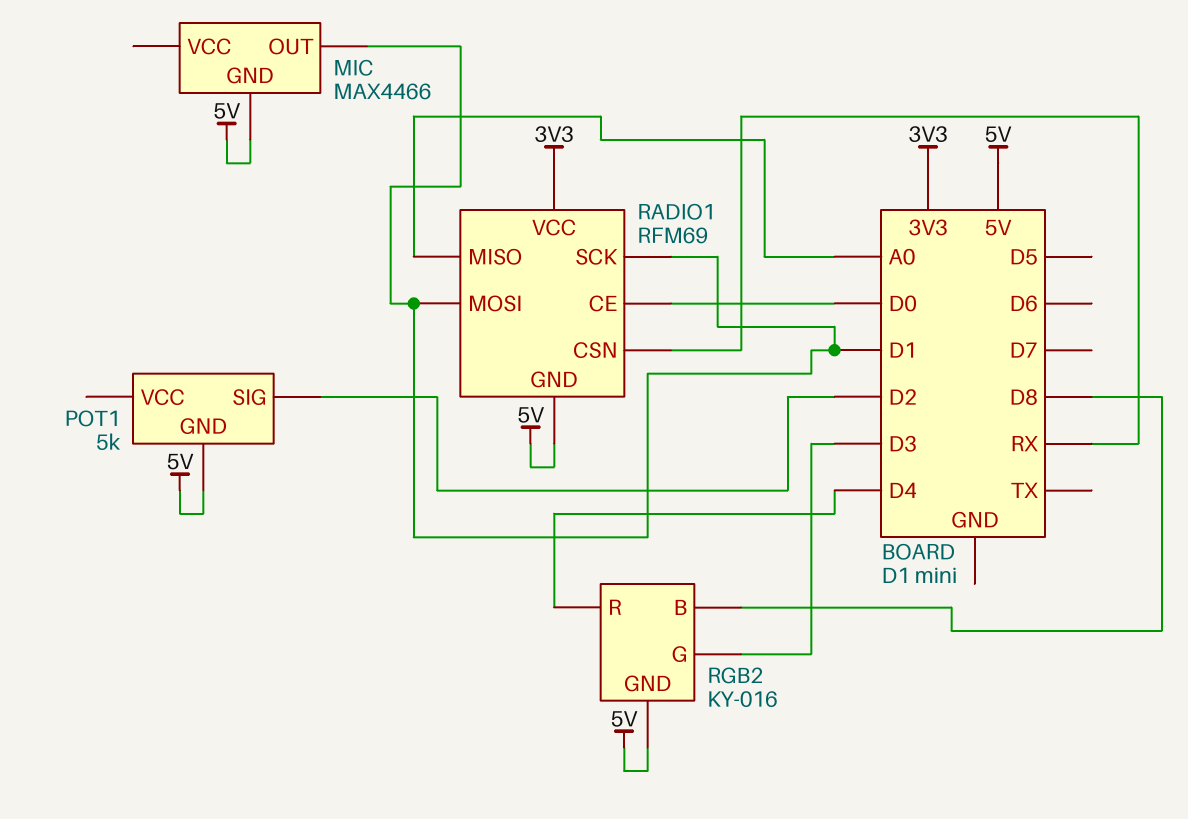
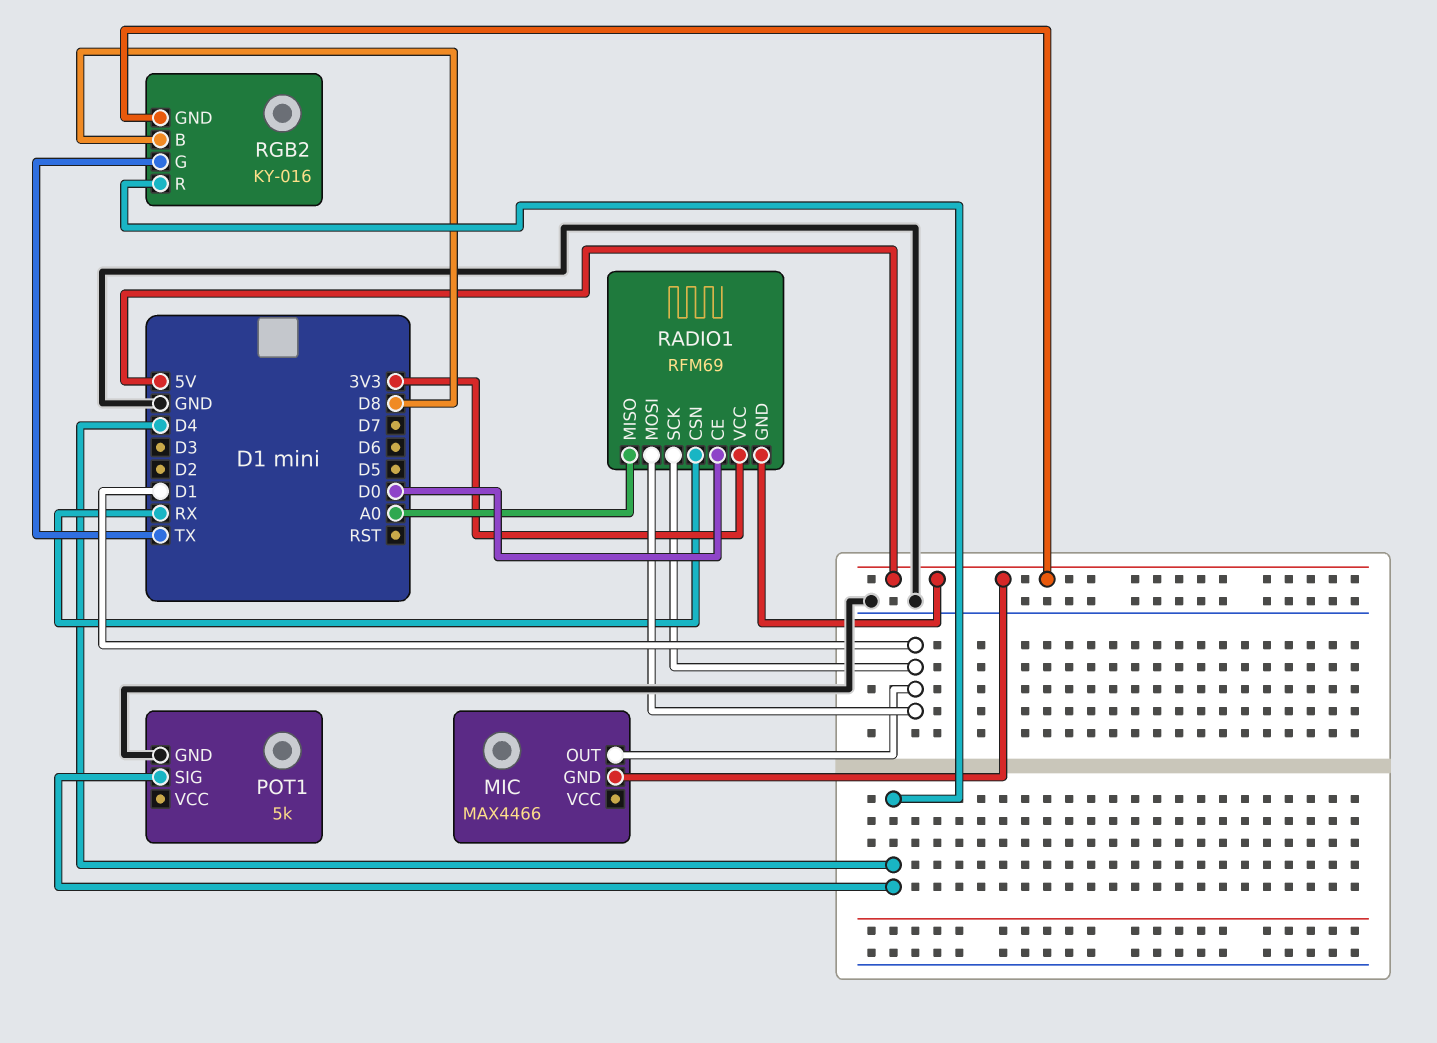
POT1 pin GND: 5V -> GND
POT1 pin SIG: D2 -> D4
RGB2 pin G: D3 -> TX

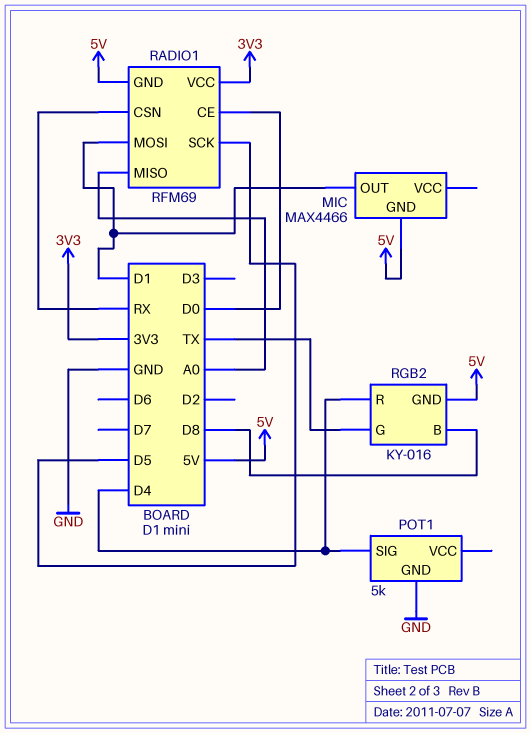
RADIO1 pin SCK: D1 -> D5

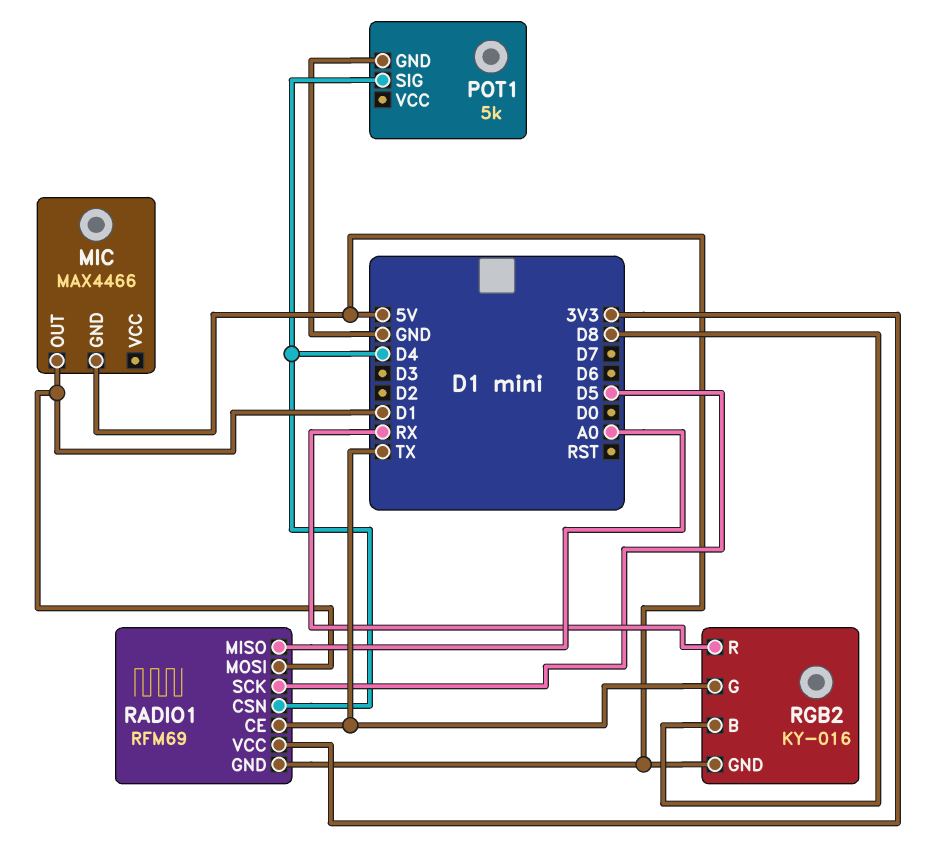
RADIO1 pin CE: D0 -> TX
RADIO1 pin CSN: RX -> D4
RGB2 pin R: D4 -> RX

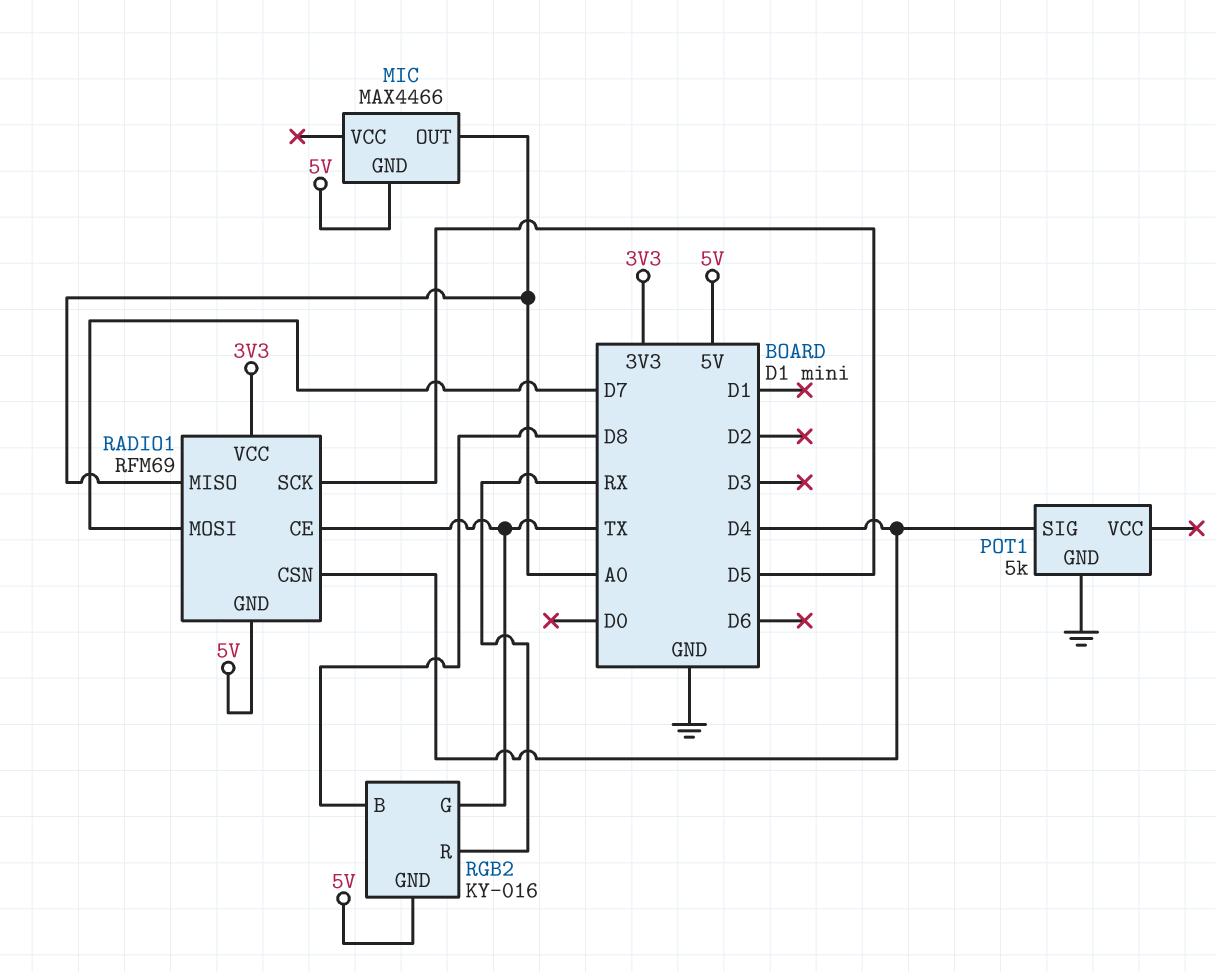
MIC pin OUT: D1 -> A0
RADIO1 pin MOSI: D1 -> D7

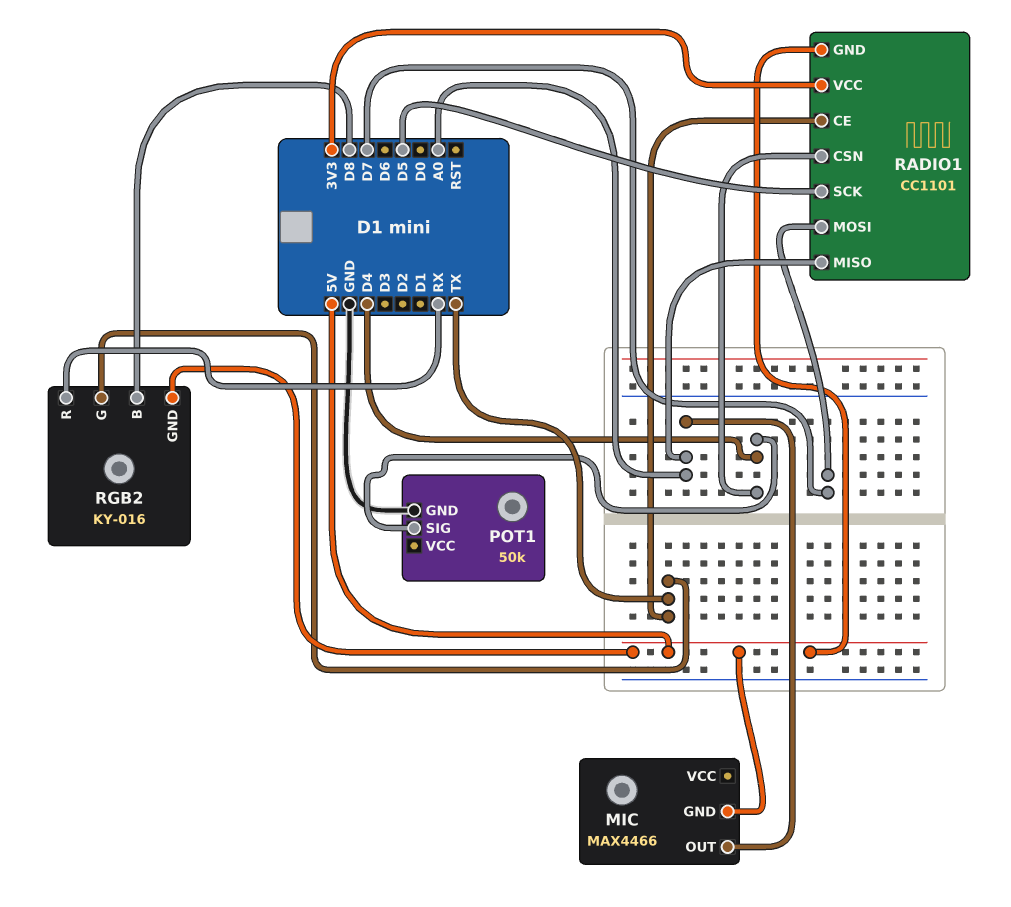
POT1: 5k -> 50k
RADIO1: RFM69 -> CC1101

